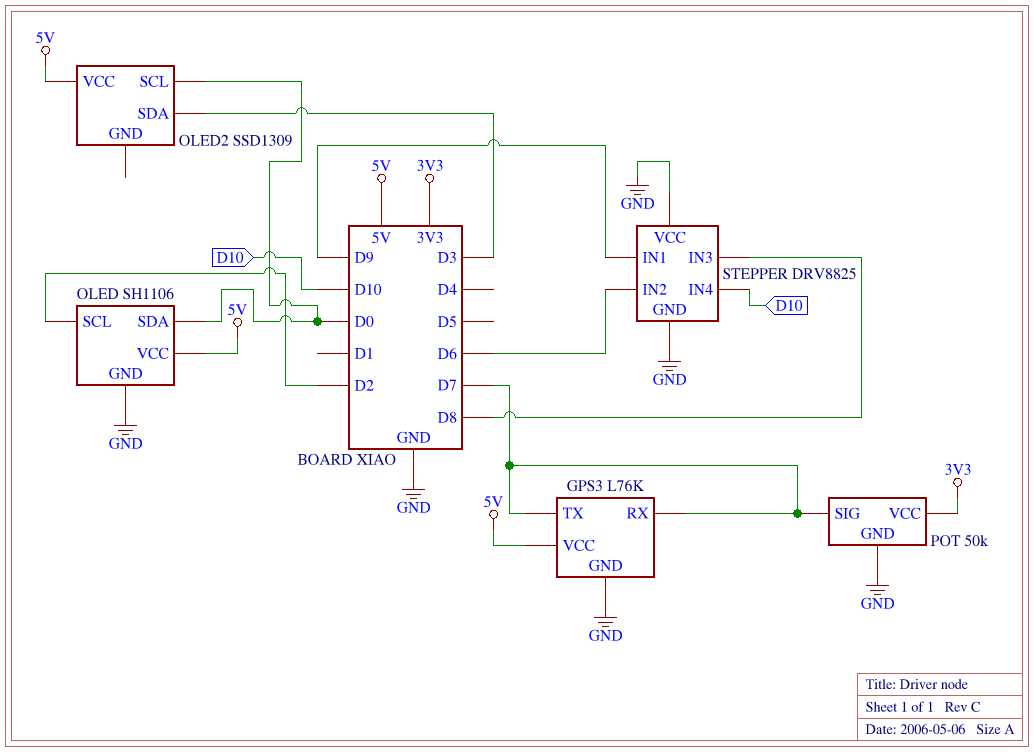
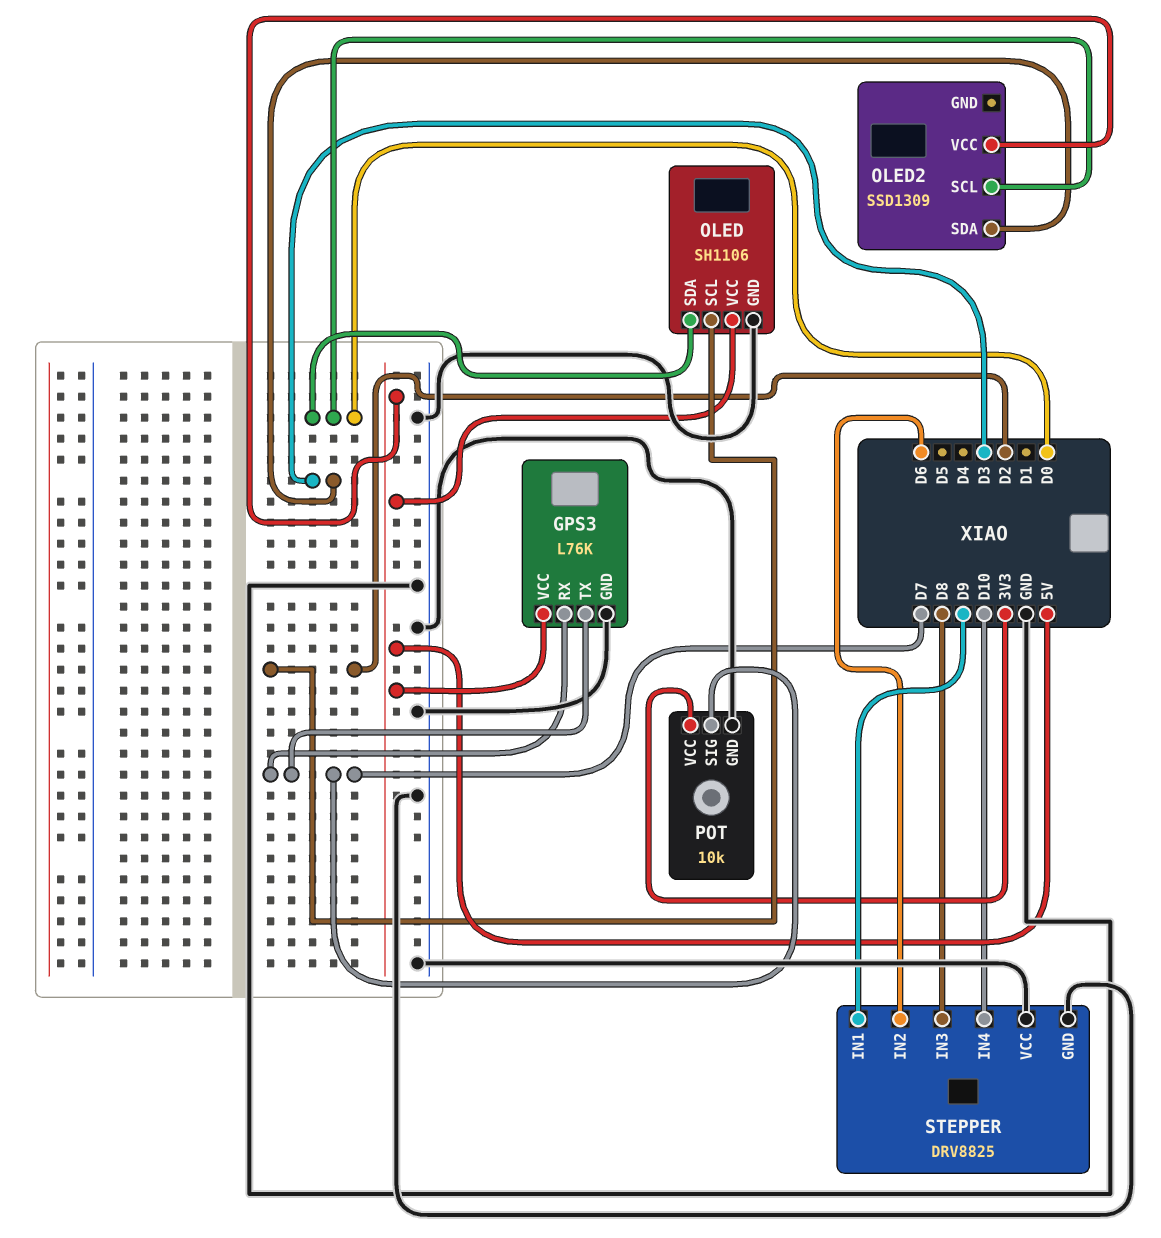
POT: 50k -> 10k

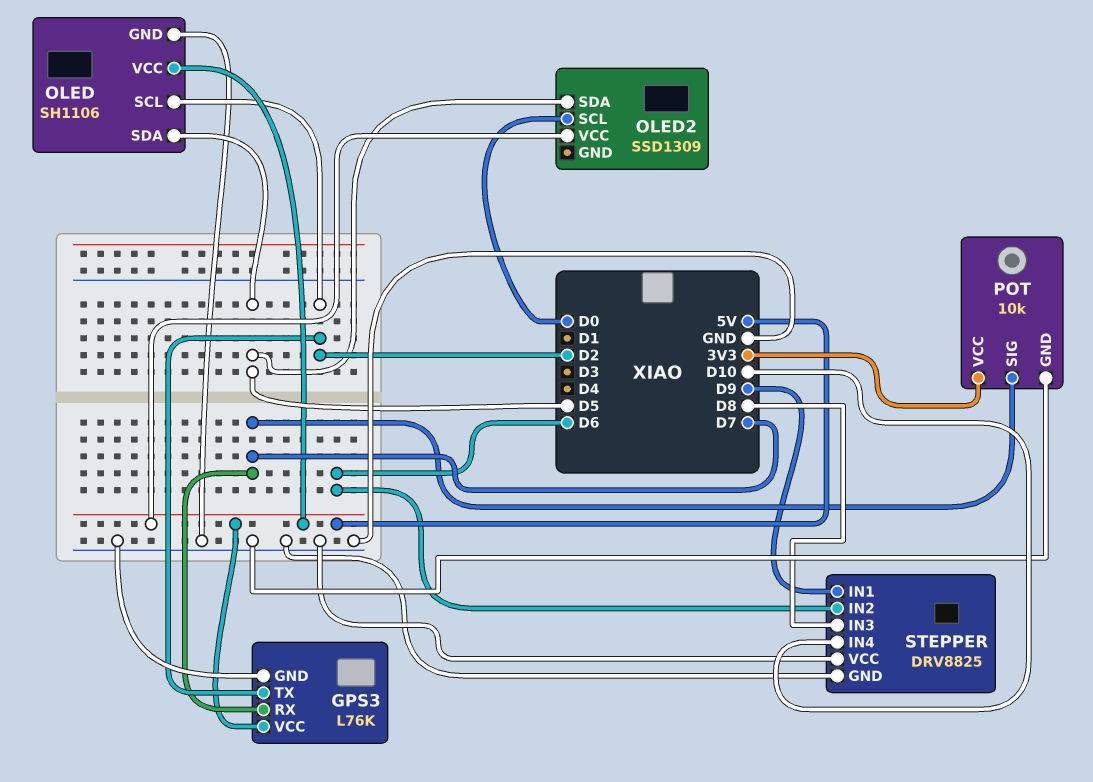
GPS3 pin TX: D7 -> D2
OLED pin SDA: D0 -> D5
OLED2 pin SDA: D3 -> D5

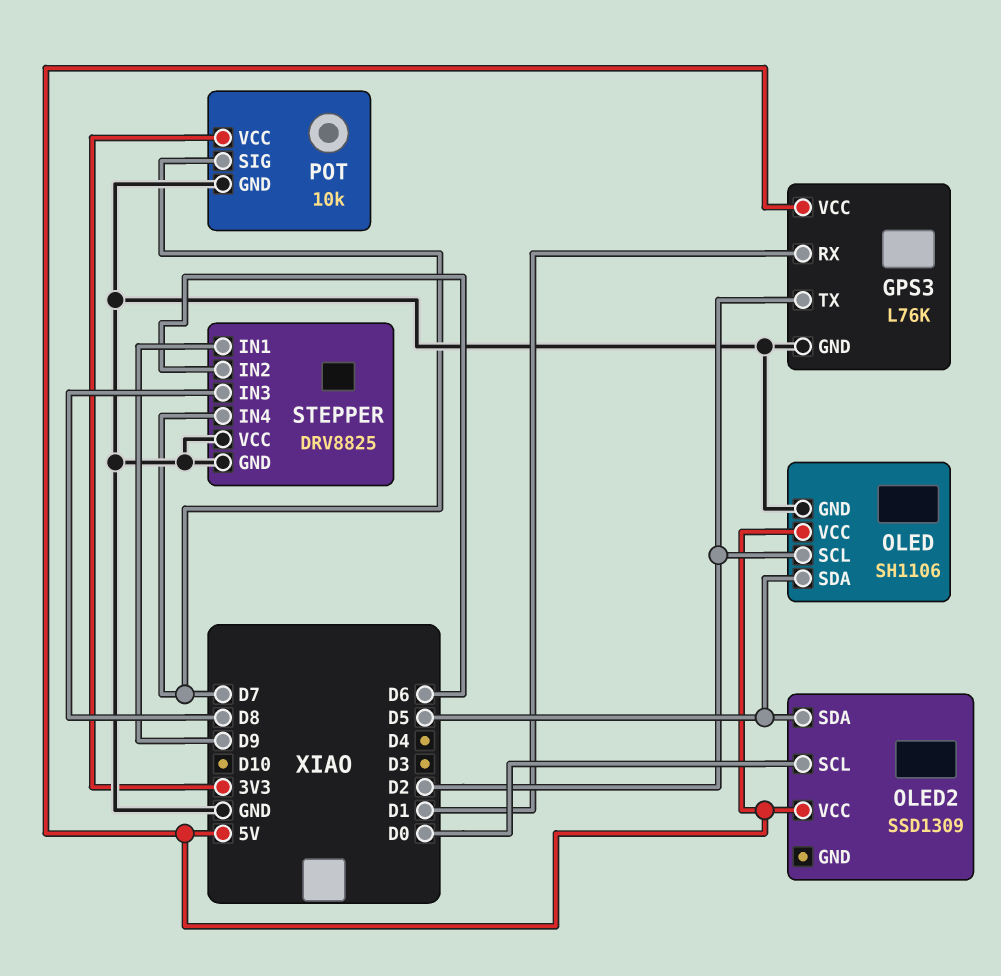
GPS3 pin RX: D7 -> D1
STEPPER pin IN4: D10 -> D7

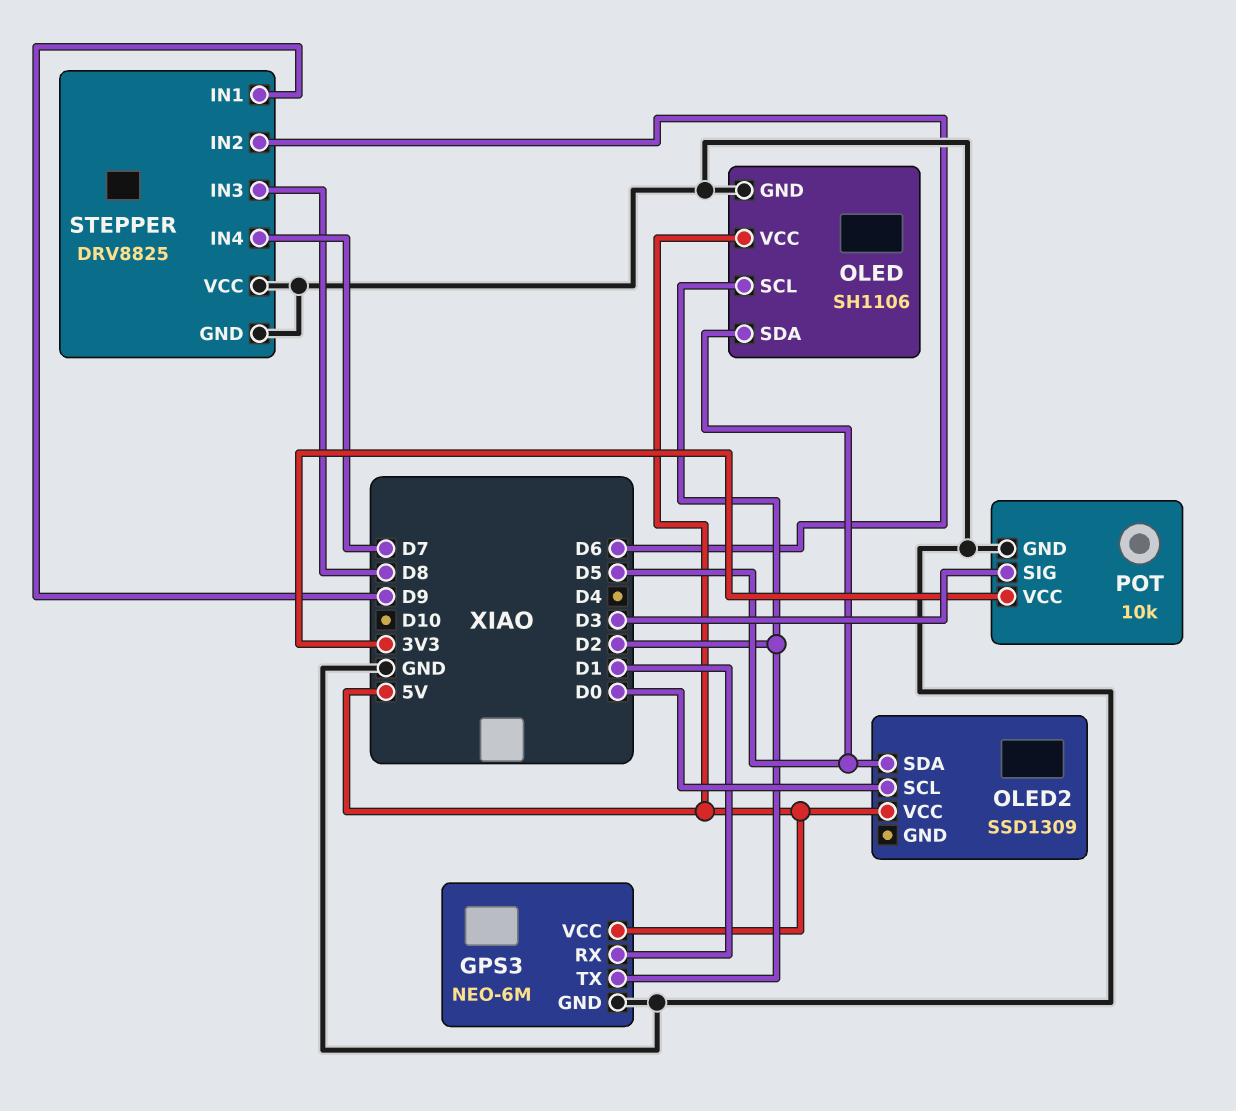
GPS3: L76K -> NEO-6M
POT pin SIG: D7 -> D3

